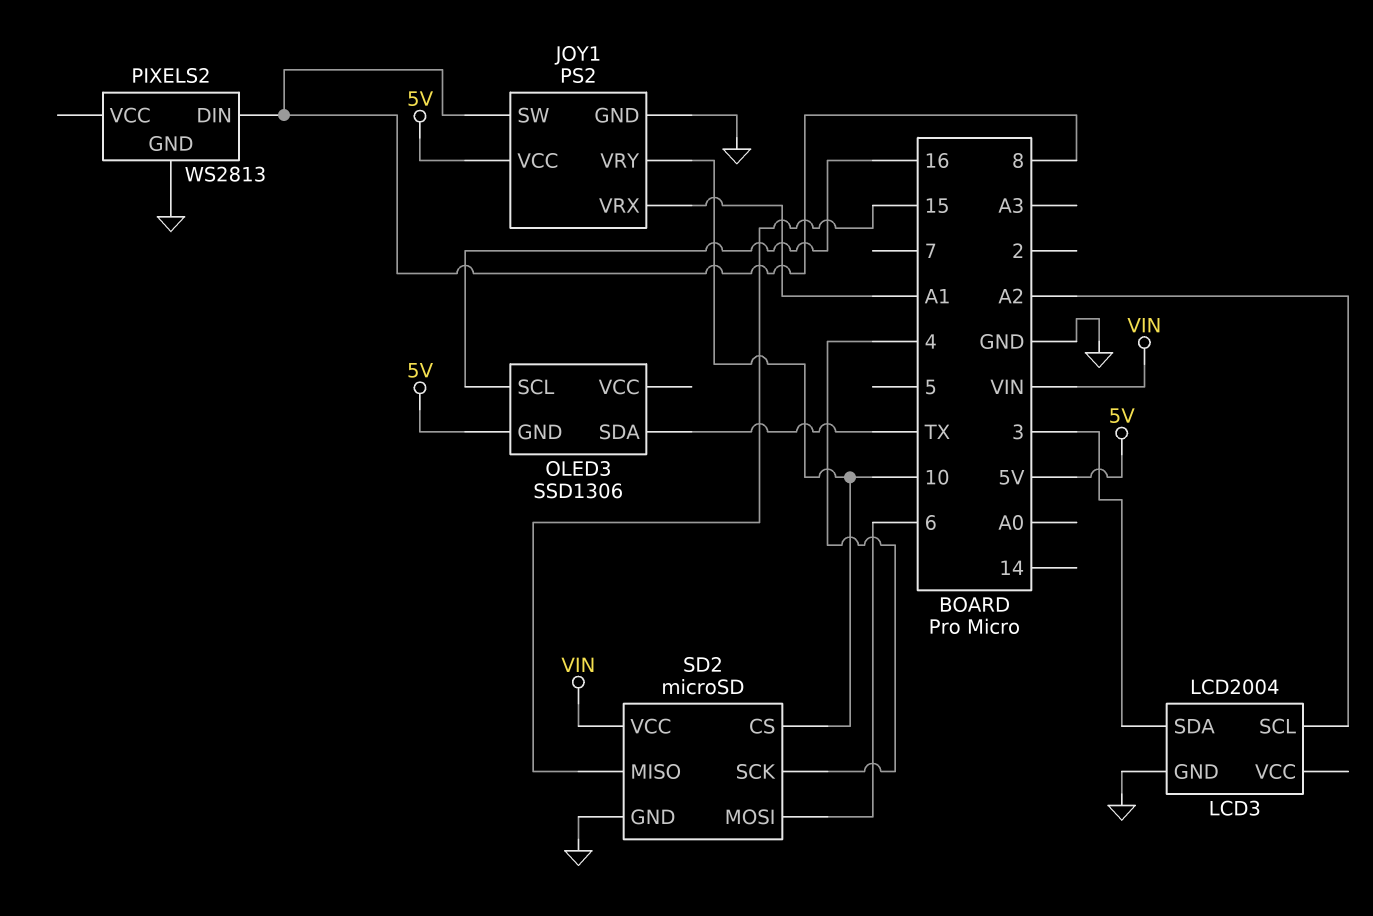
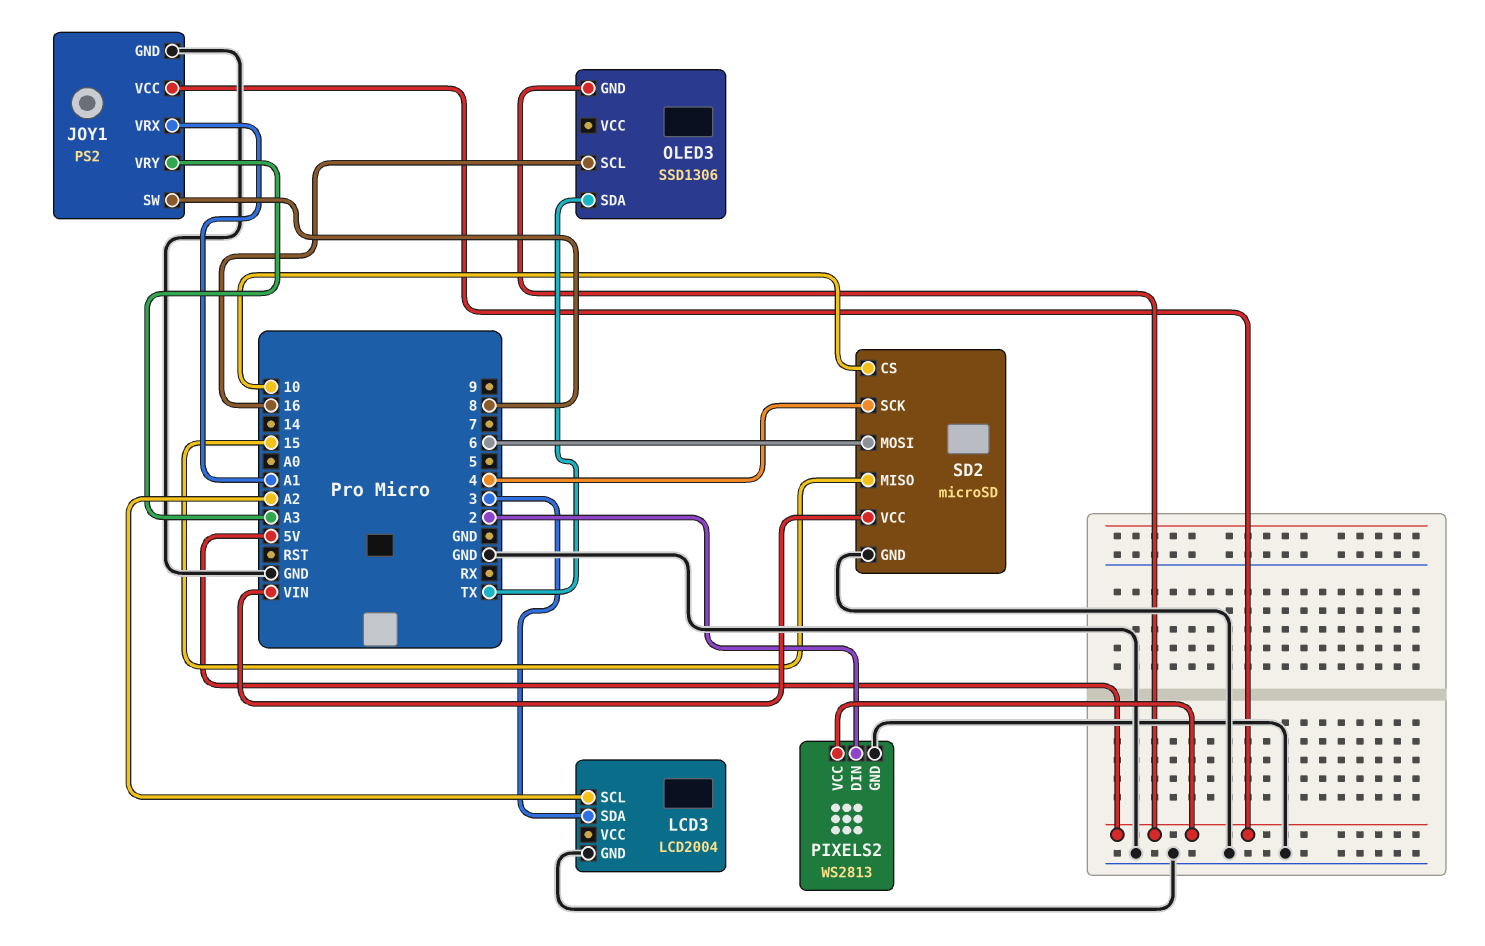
JOY1 pin VRY: 10 -> A3
PIXELS2 pin DIN: 8 -> 2
PIXELS2 pin VCC: none -> 5V

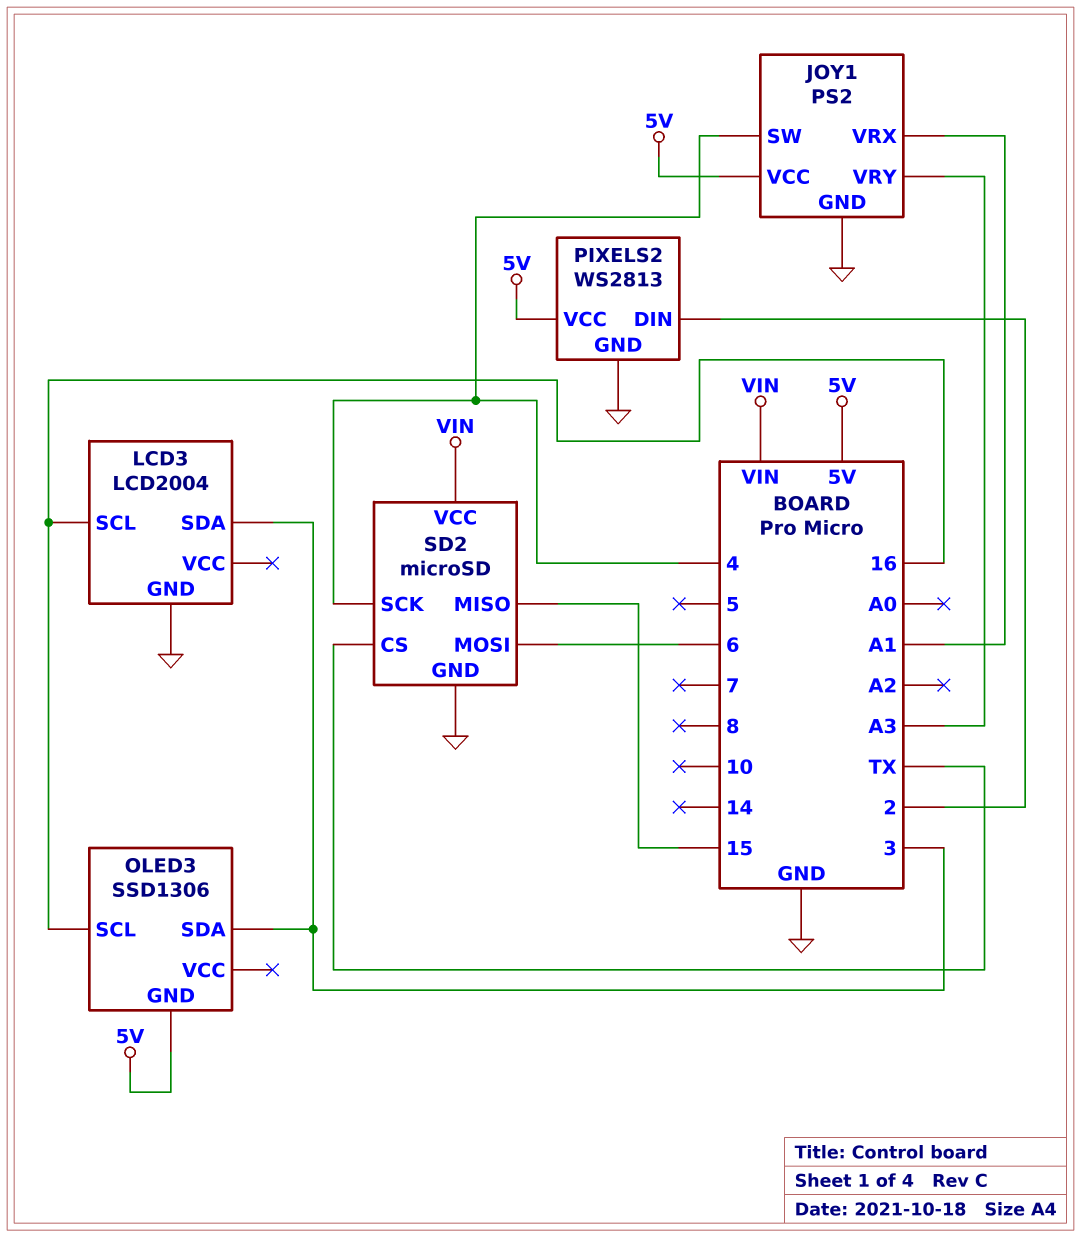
JOY1 pin SW: 8 -> 4
LCD3 pin SCL: A2 -> 16
OLED3 pin SDA: TX -> 3
SD2 pin CS: 10 -> TX

